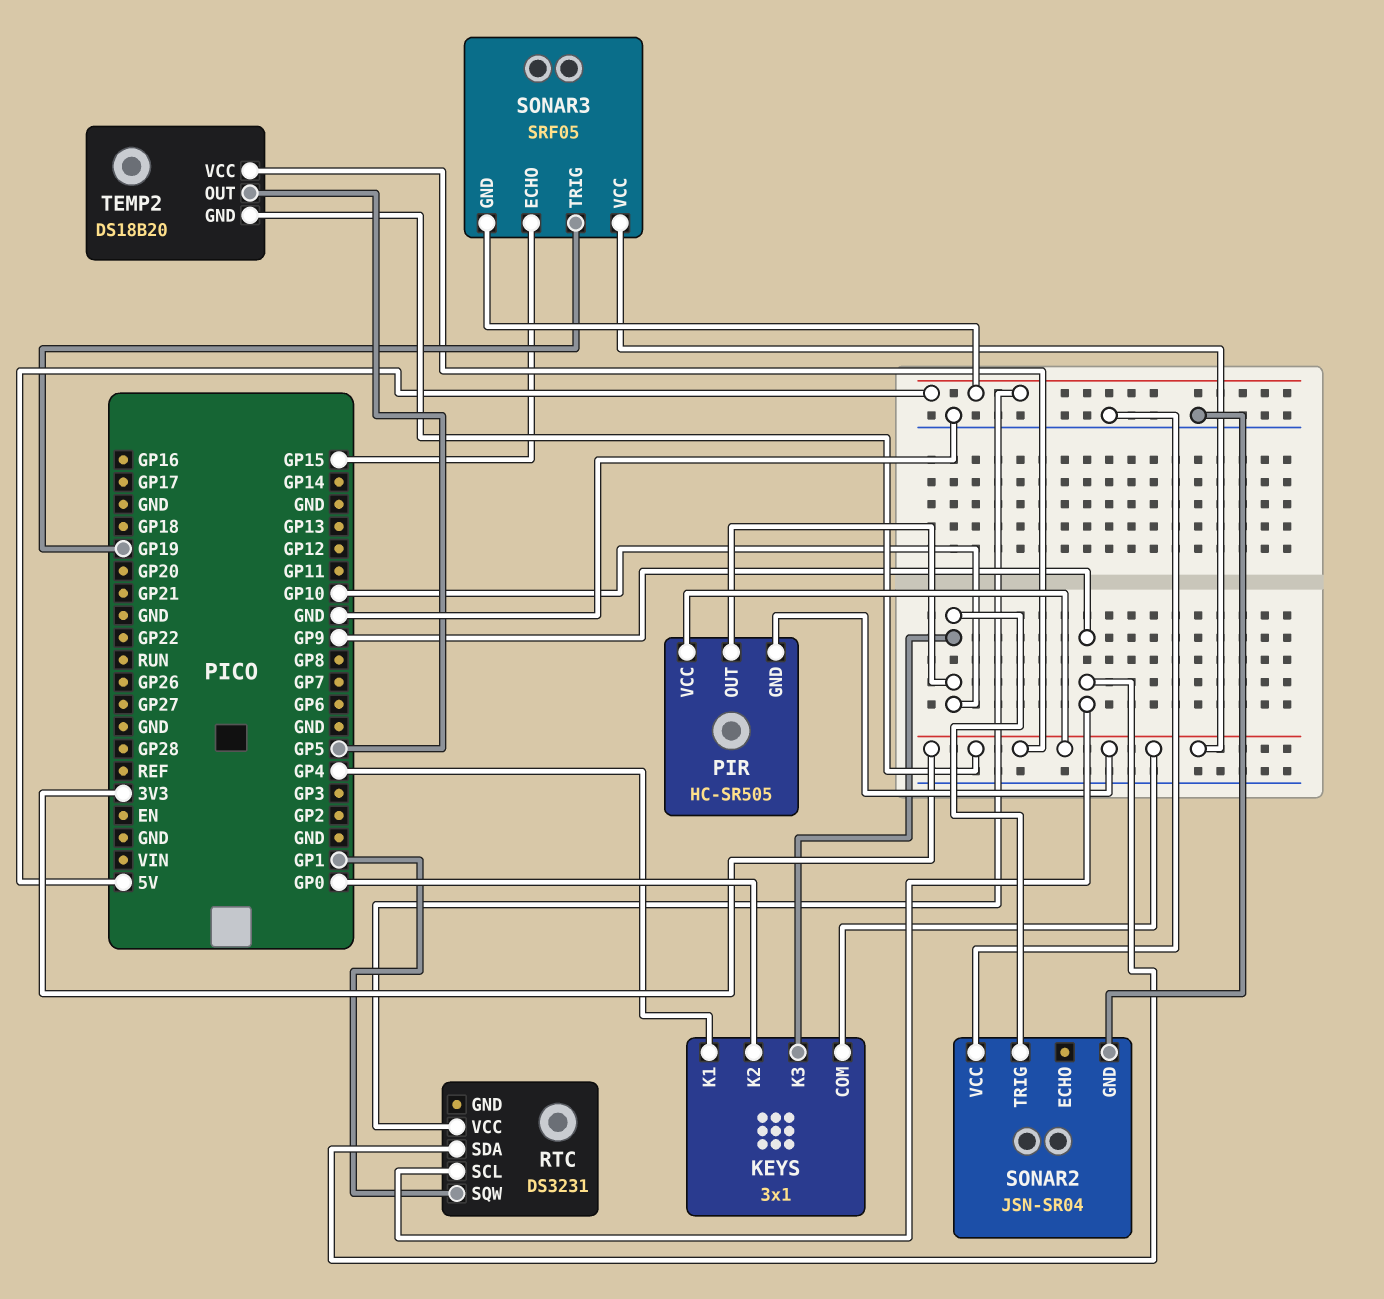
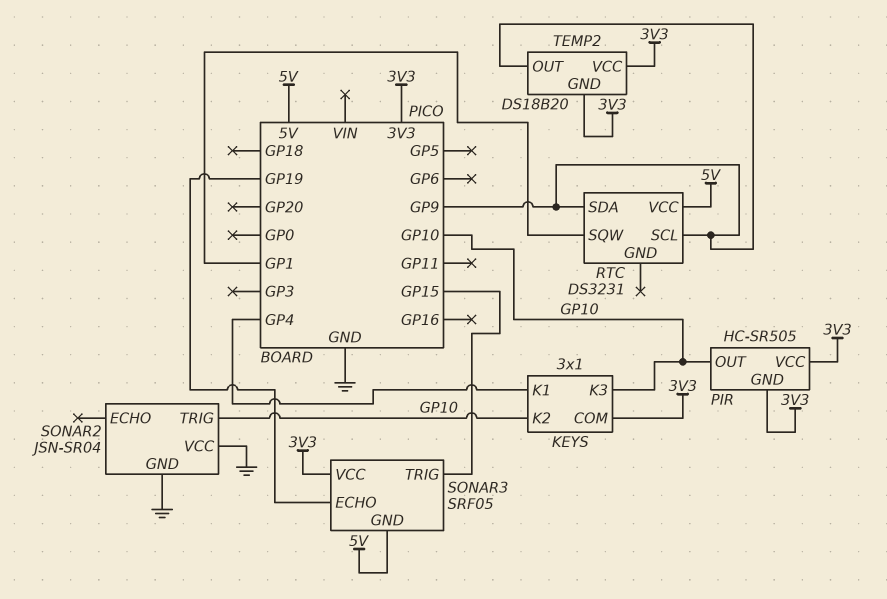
KEYS pin K2: GP0 -> GP10
SONAR3 pin ECHO: GP15 -> GP19
SONAR3 pin TRIG: GP19 -> GP15
TEMP2 pin OUT: GP5 -> GP9

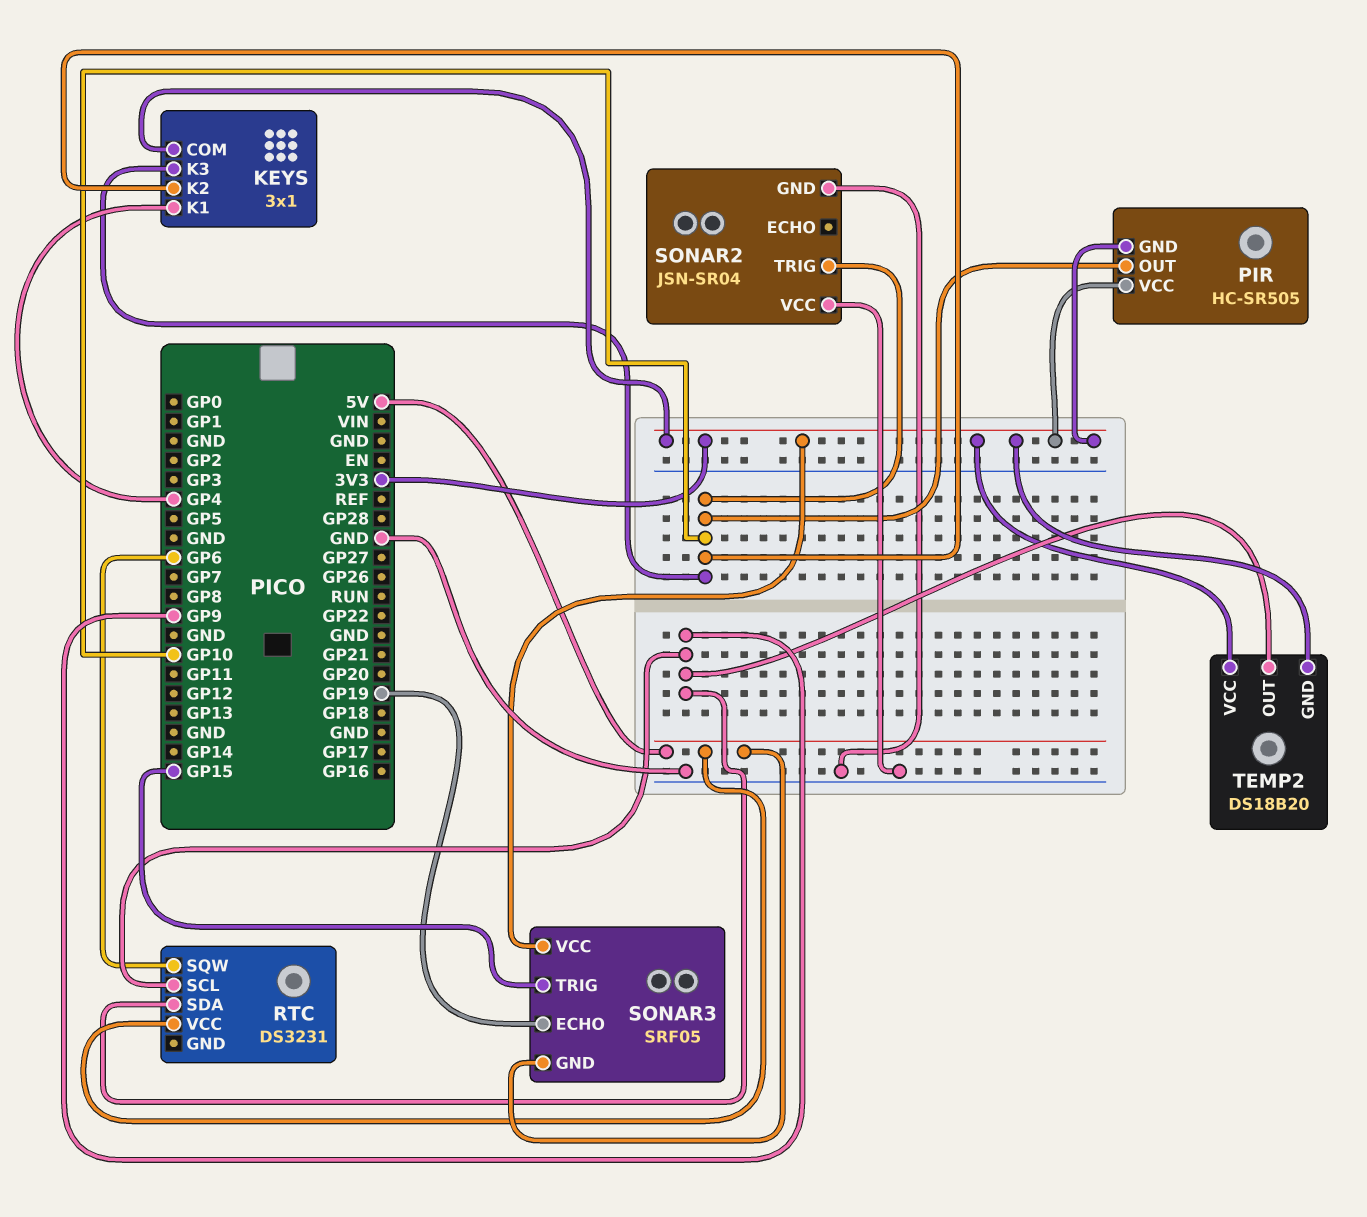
RTC pin SQW: GP1 -> GP6

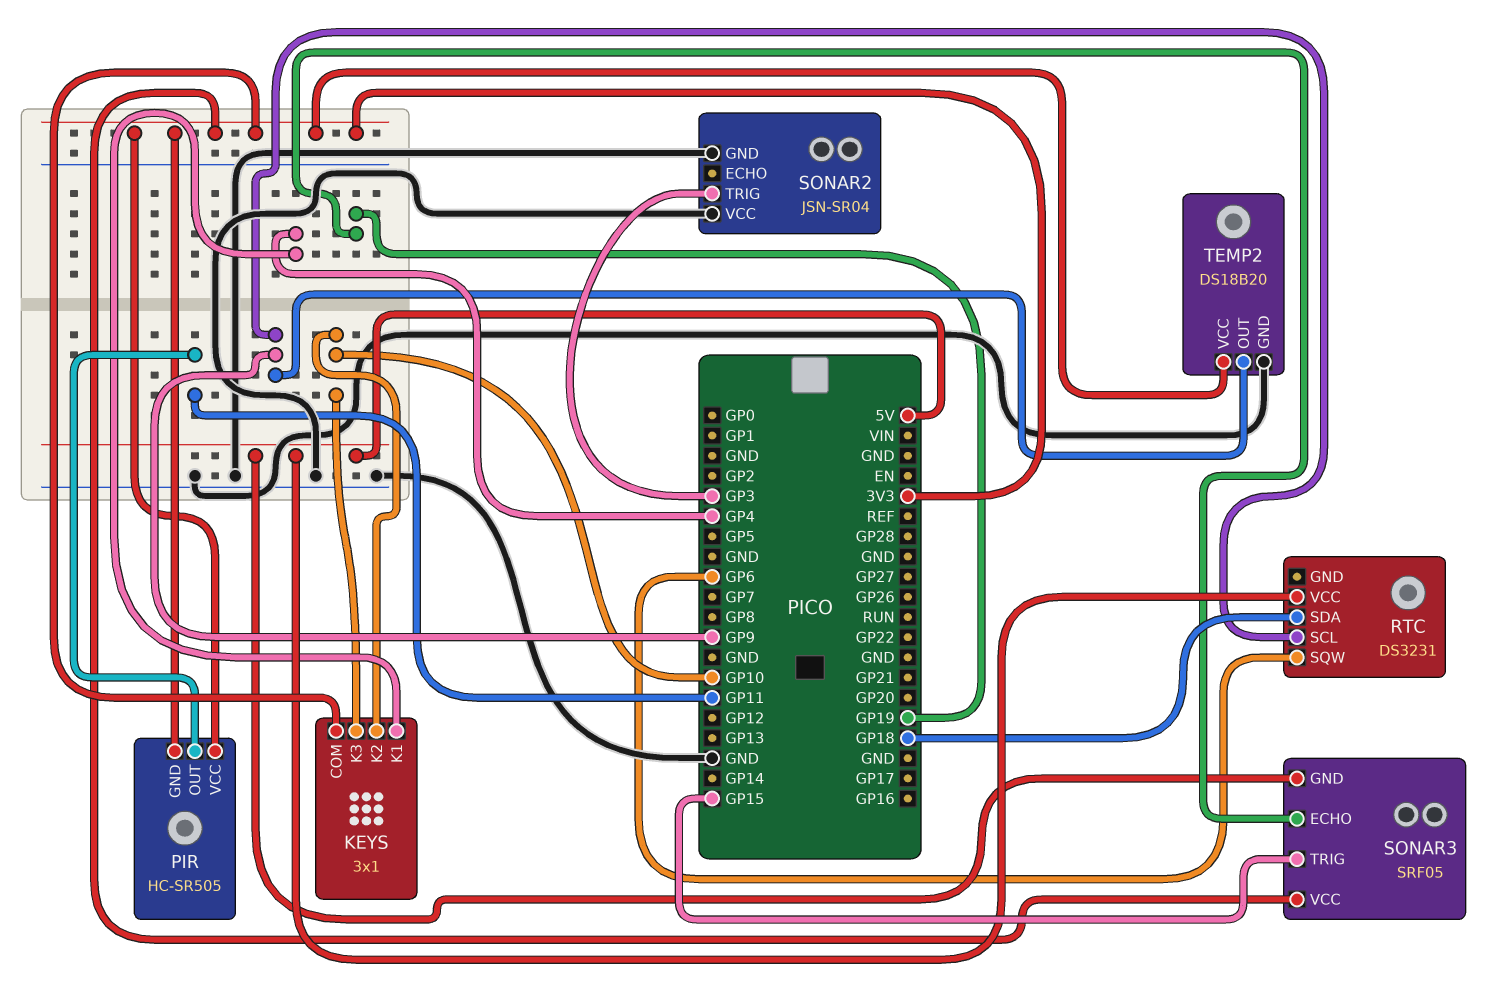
PIR pin OUT: GP10 -> GP11
RTC pin SDA: GP9 -> GP18
SONAR2 pin TRIG: GP10 -> GP3
TEMP2 pin GND: 3V3 -> GND

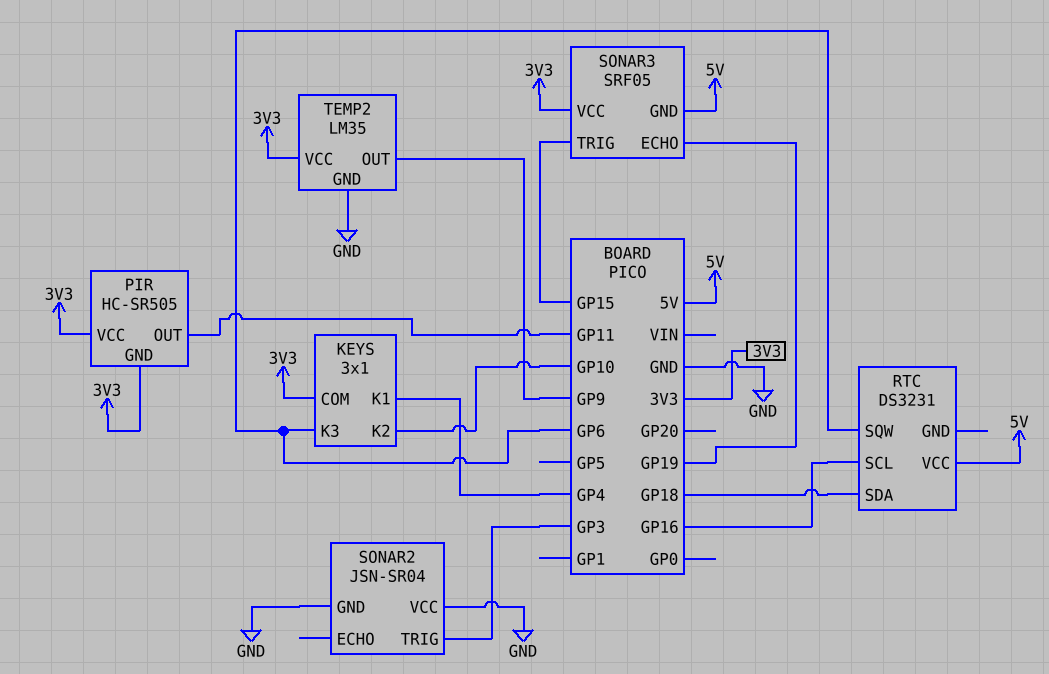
KEYS pin K3: GP10 -> GP6
RTC pin SCL: GP9 -> GP16
TEMP2: DS18B20 -> LM35

